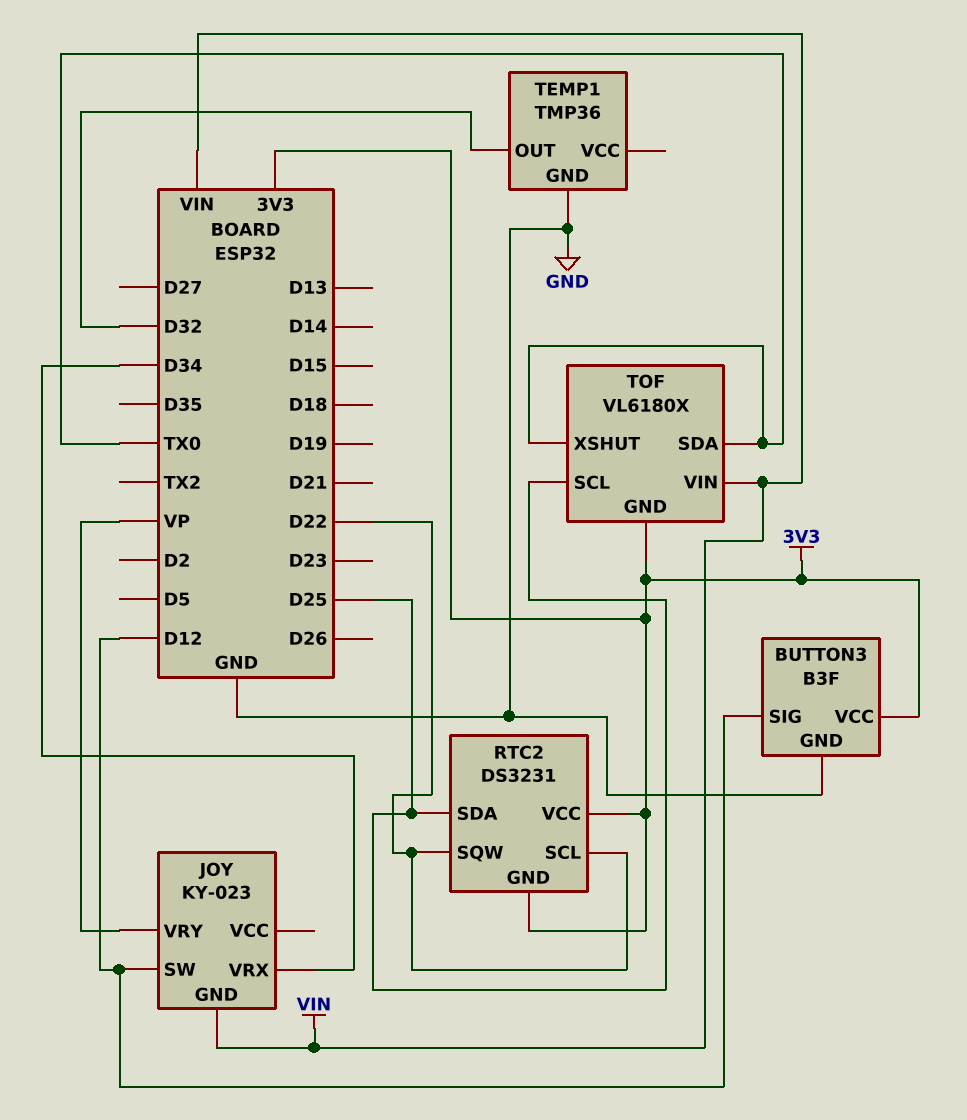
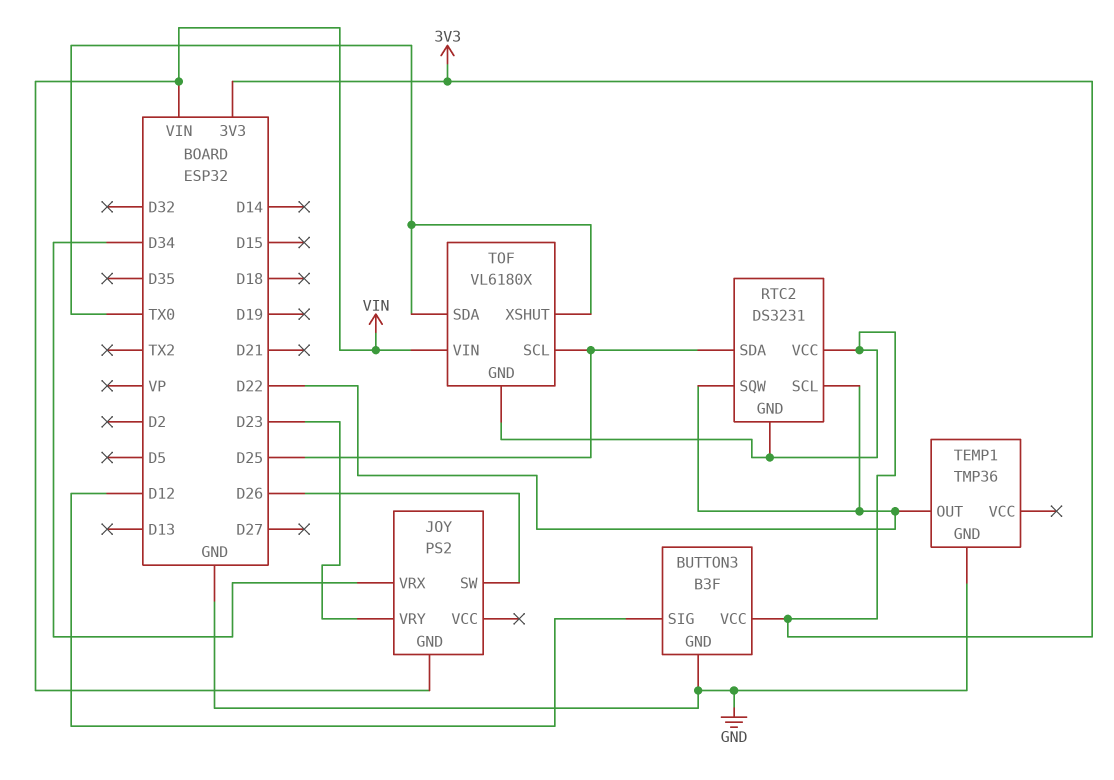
JOY: KY-023 -> PS2
JOY pin SW: D12 -> D26
JOY pin VRY: VP -> D23
TEMP1 pin OUT: D32 -> D22

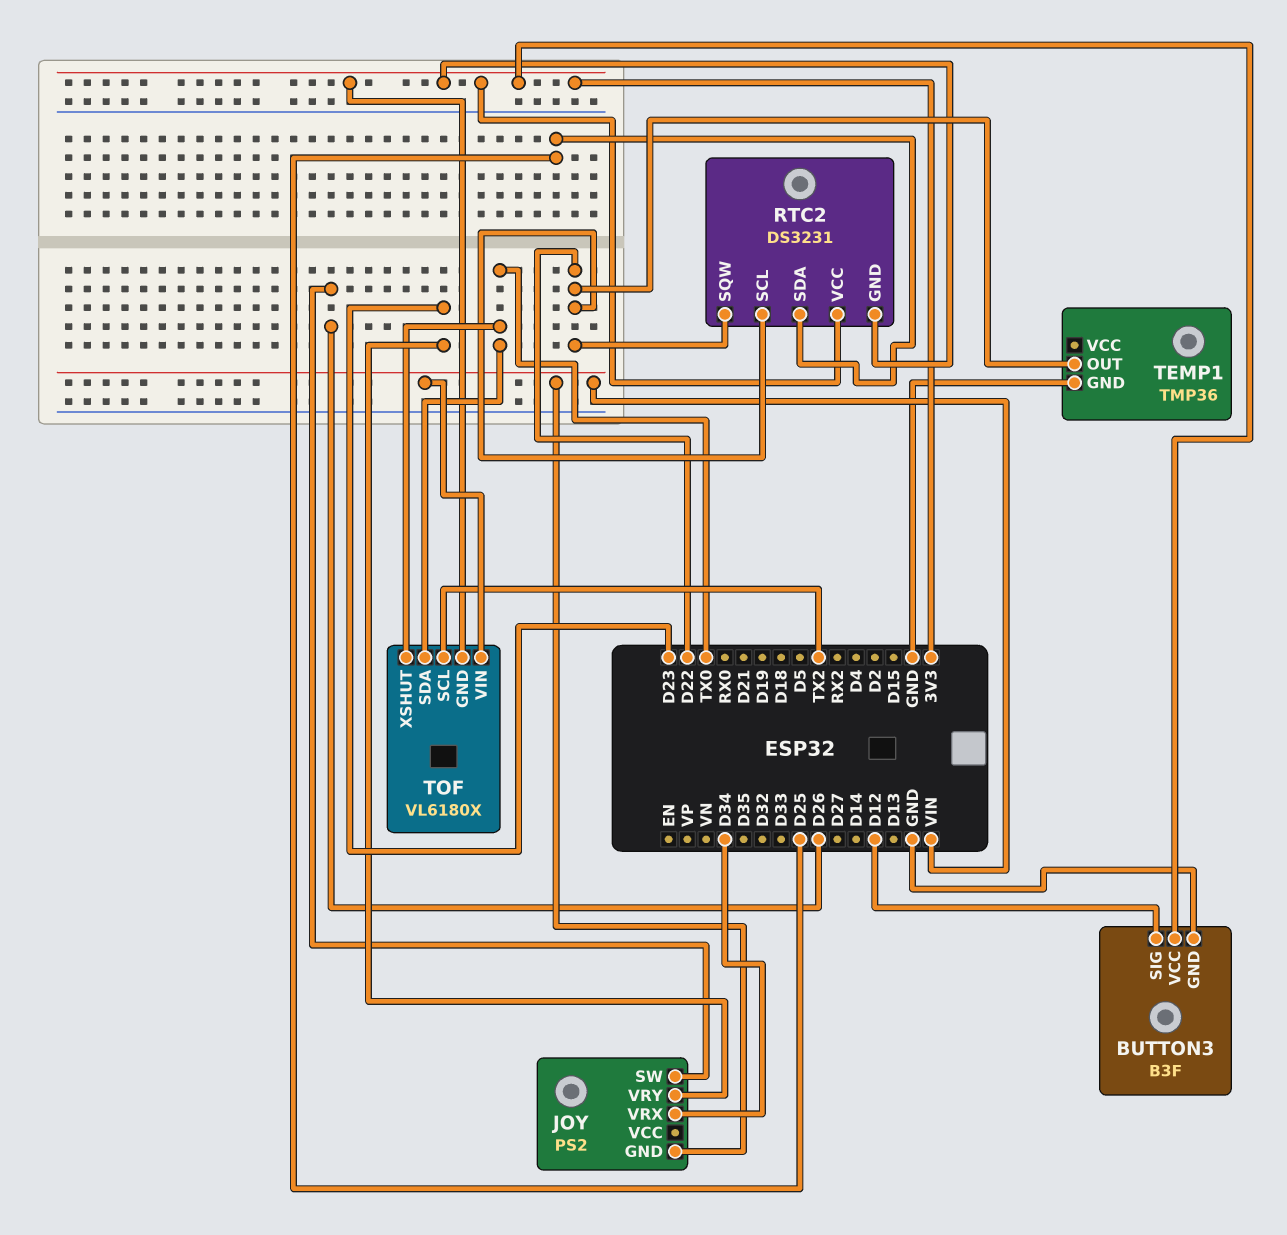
TOF pin SCL: D25 -> TX2

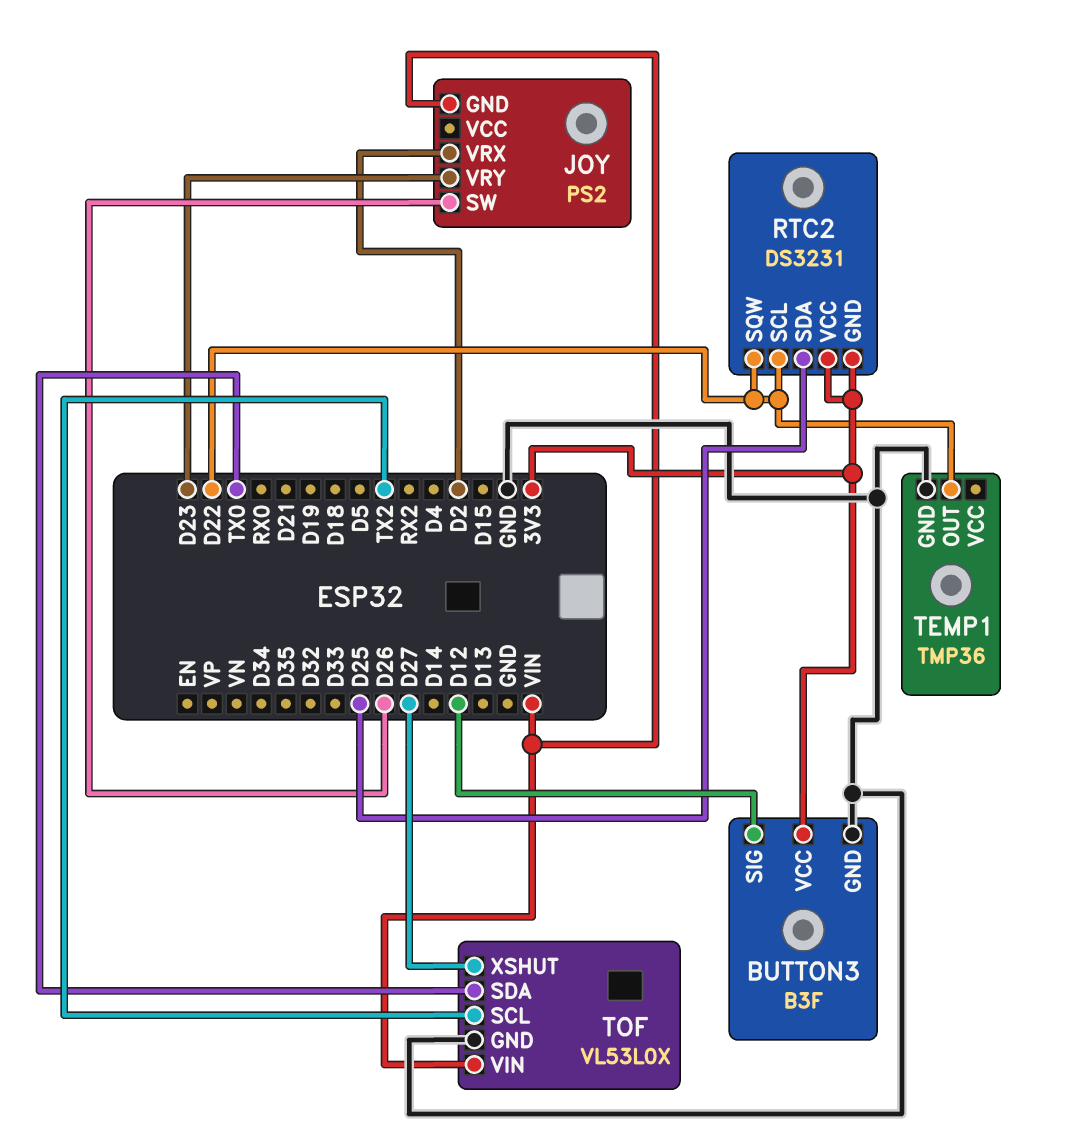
JOY pin VRX: D34 -> D2
TOF: VL6180X -> VL53L0X
TOF pin GND: 3V3 -> GND
TOF pin XSHUT: TX0 -> D27

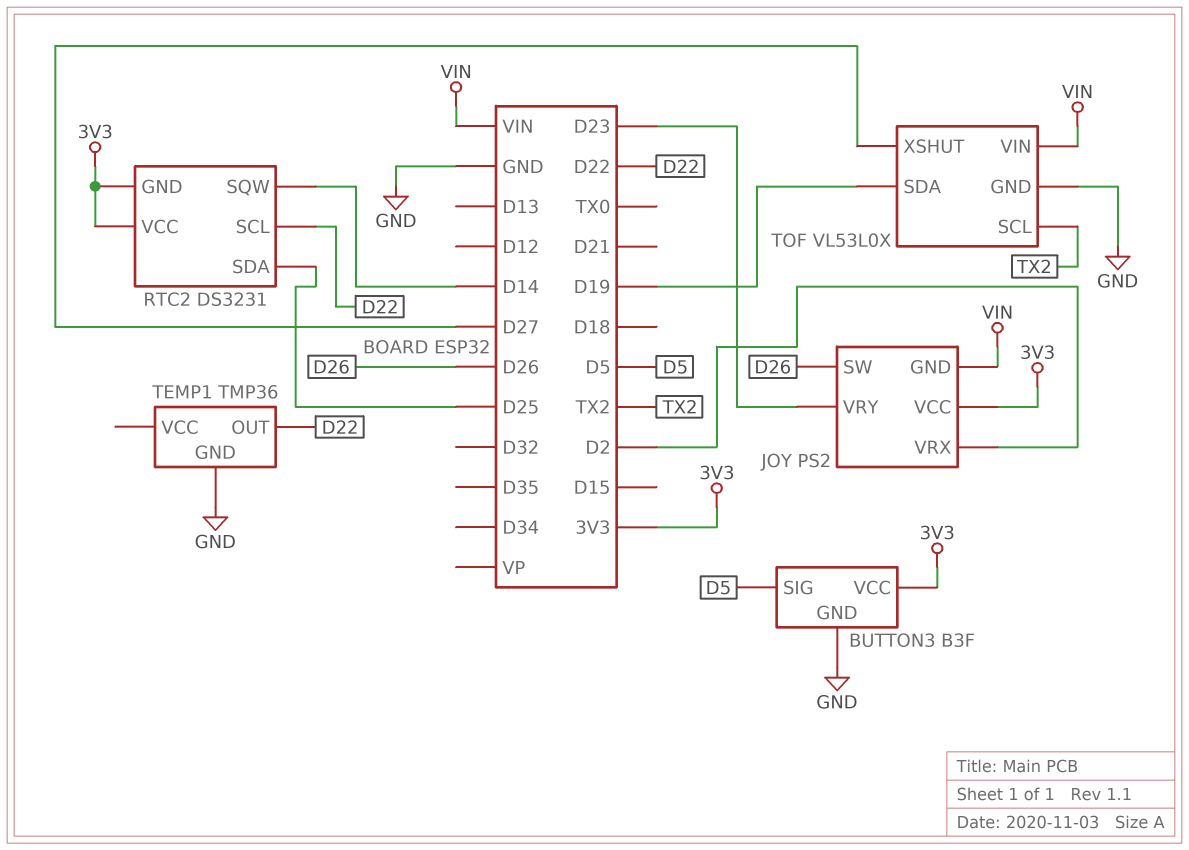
BUTTON3 pin SIG: D12 -> D5
JOY pin VCC: none -> 3V3
RTC2 pin SQW: D22 -> D14
TOF pin SDA: TX0 -> D19

